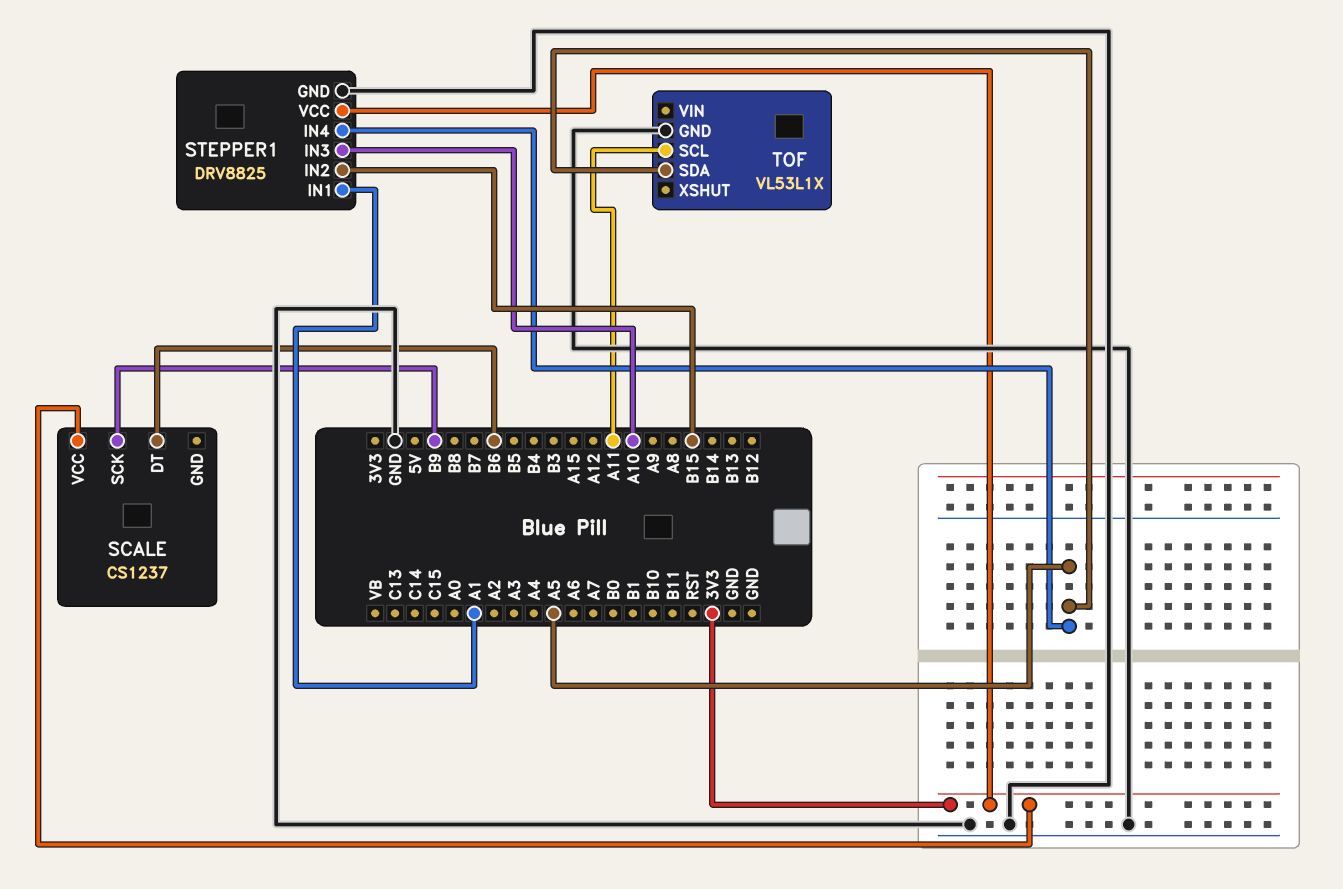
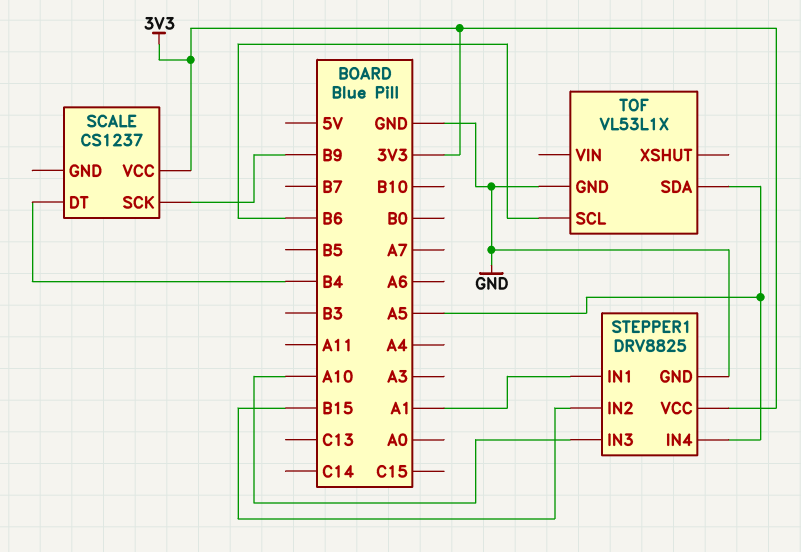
SCALE pin DT: B6 -> B4
TOF pin SCL: A11 -> B6

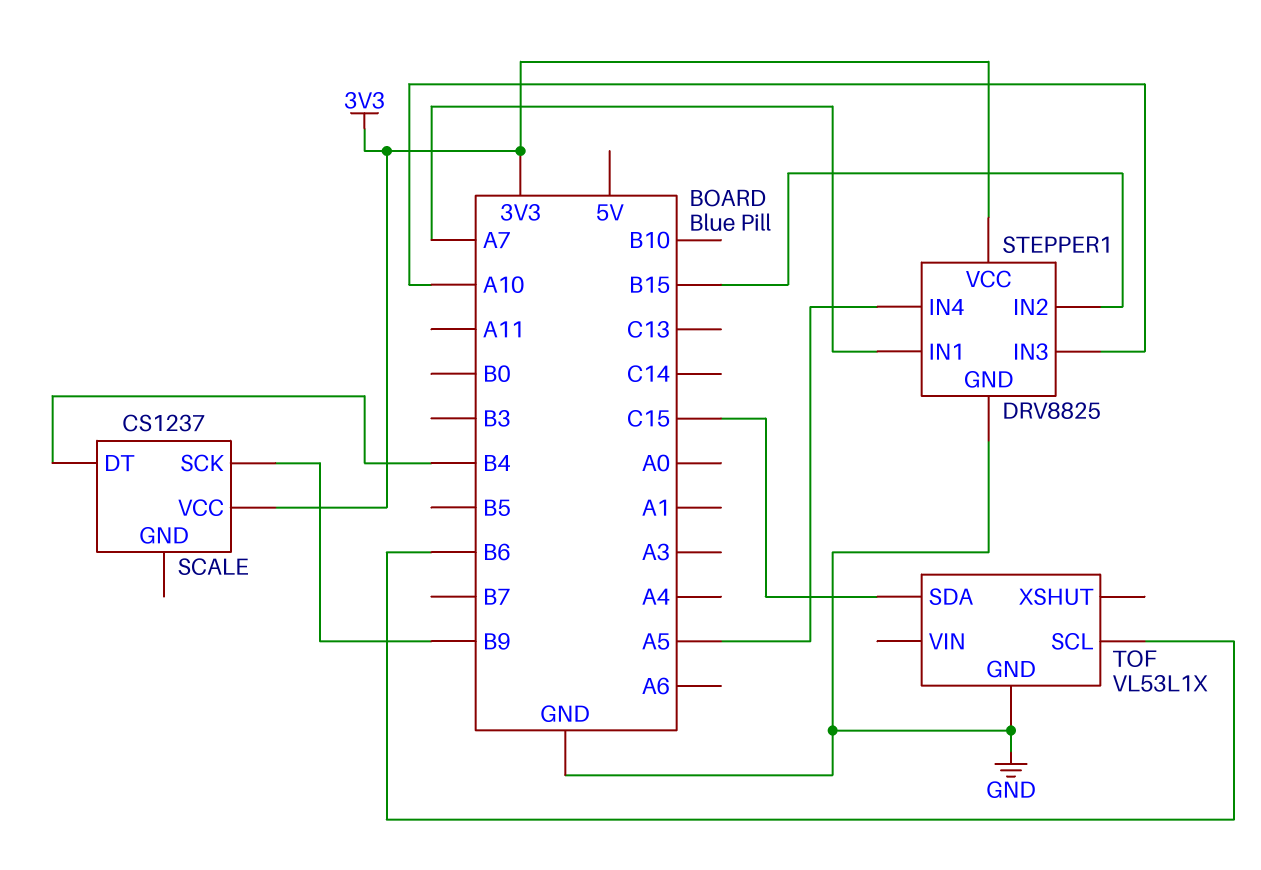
STEPPER1 pin IN1: A1 -> A7
TOF pin SDA: A5 -> C15

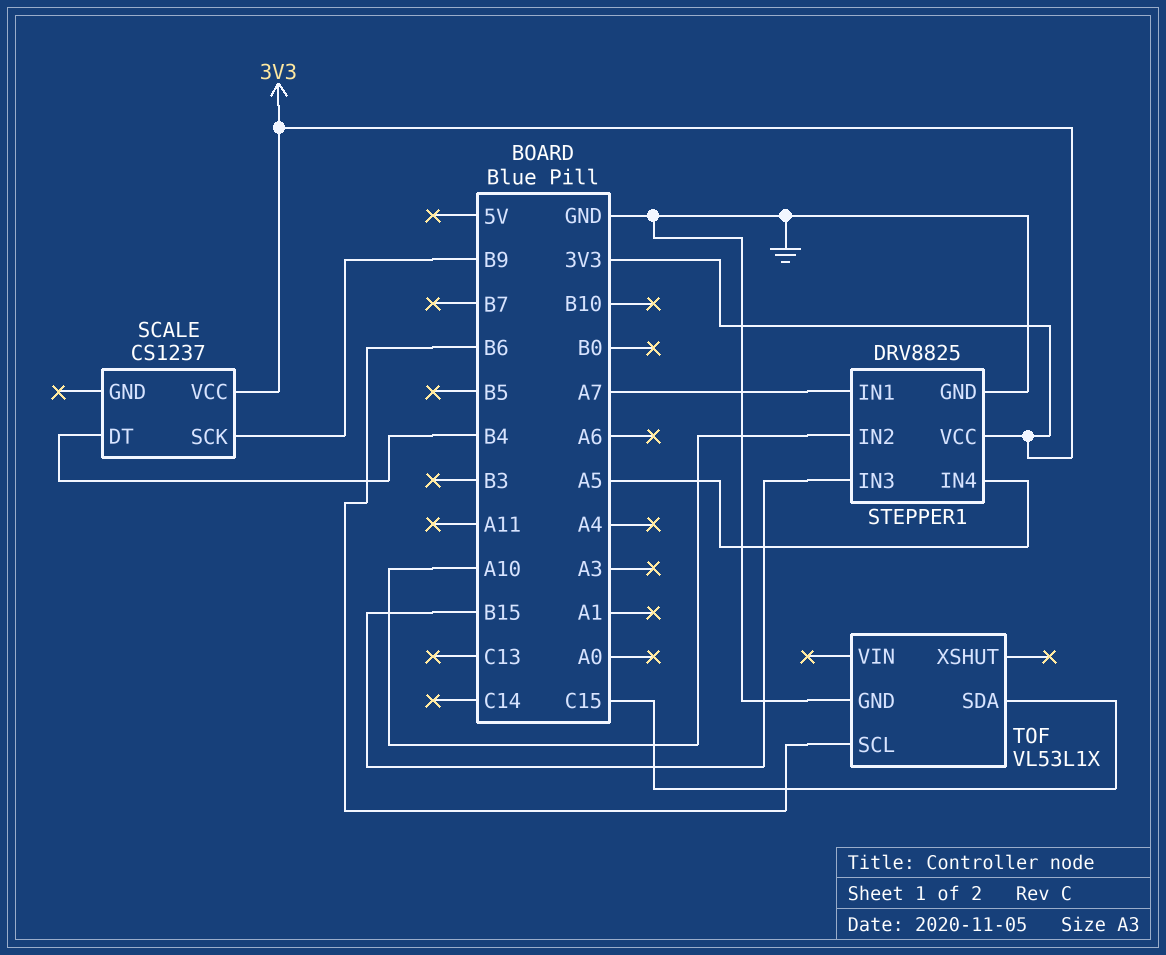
STEPPER1 pin IN2: B15 -> A10
STEPPER1 pin IN3: A10 -> B15

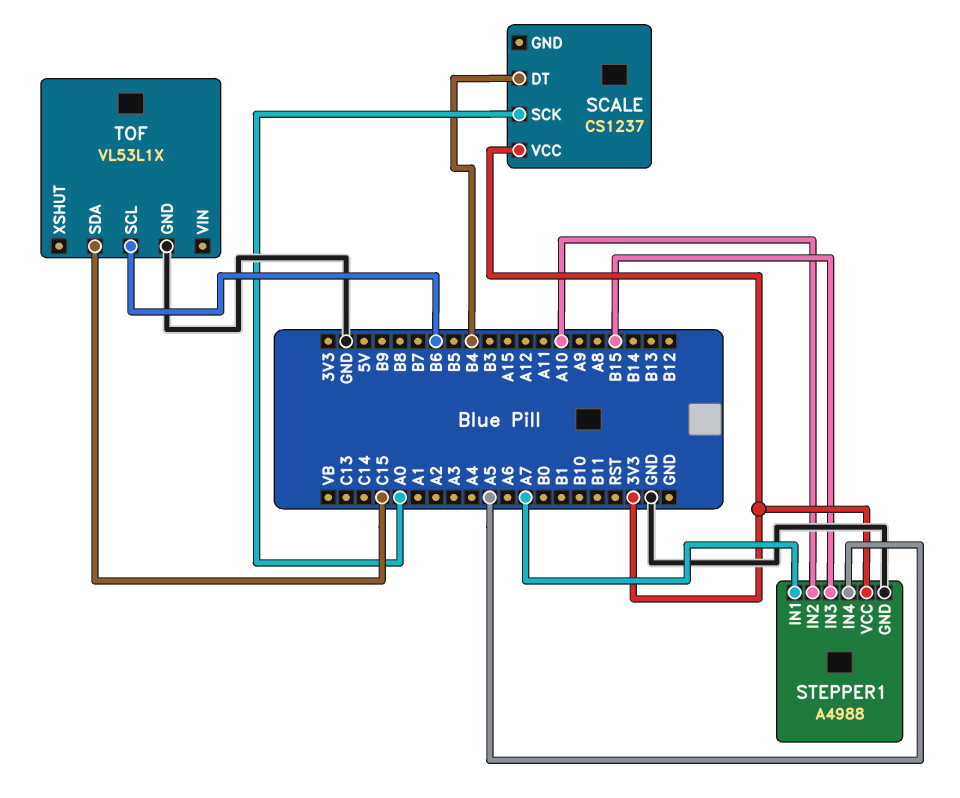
SCALE pin SCK: B9 -> A0
STEPPER1: DRV8825 -> A4988

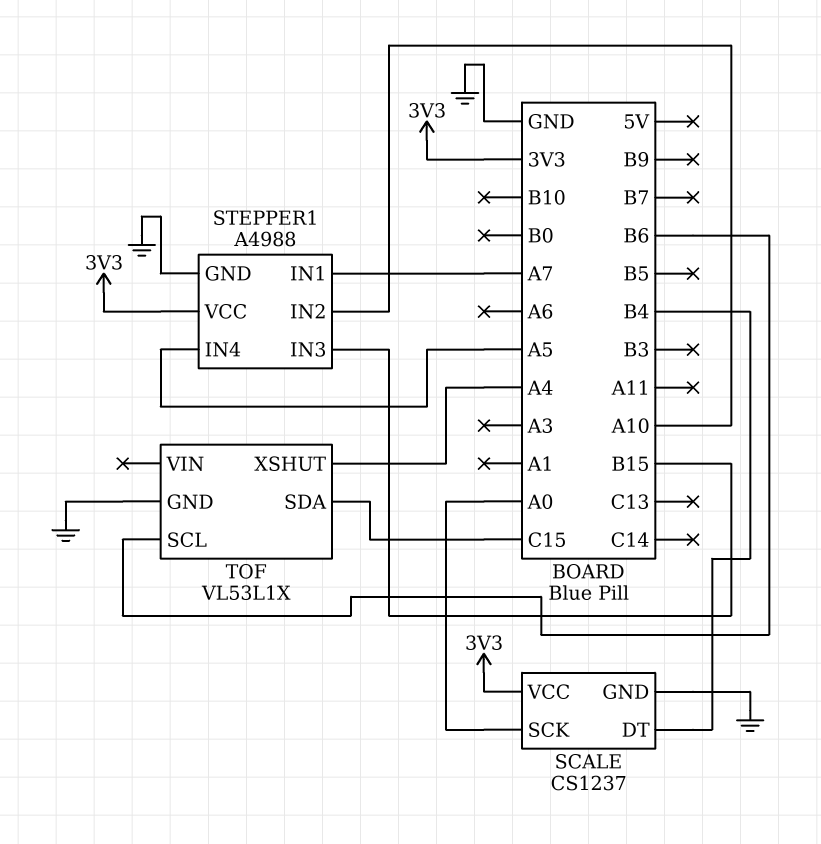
SCALE pin GND: none -> GND
TOF pin XSHUT: none -> A4

